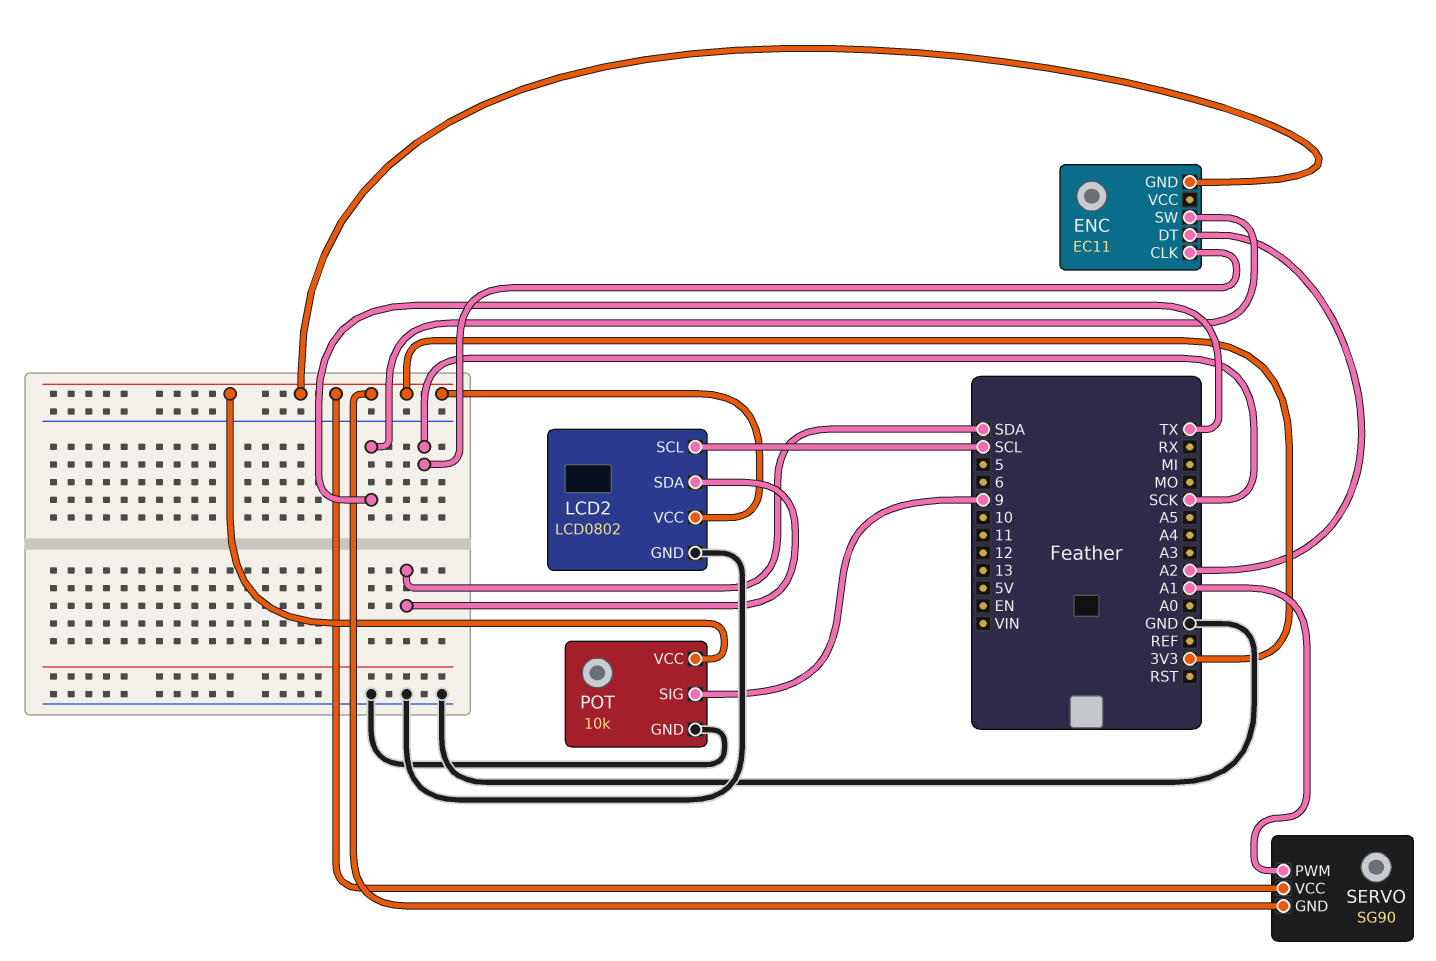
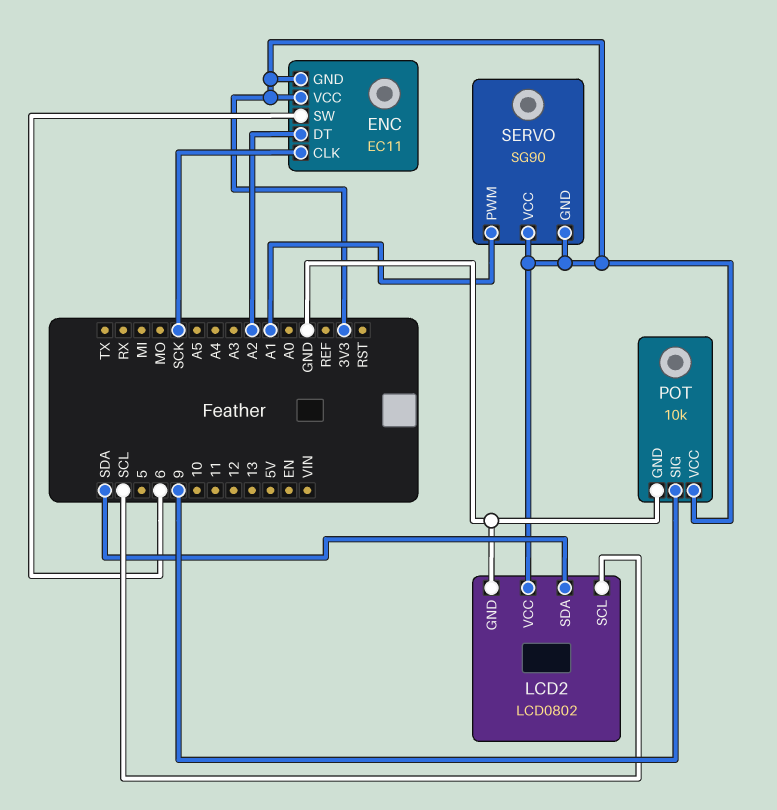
ENC pin SW: TX -> 6
ENC pin VCC: none -> 3V3

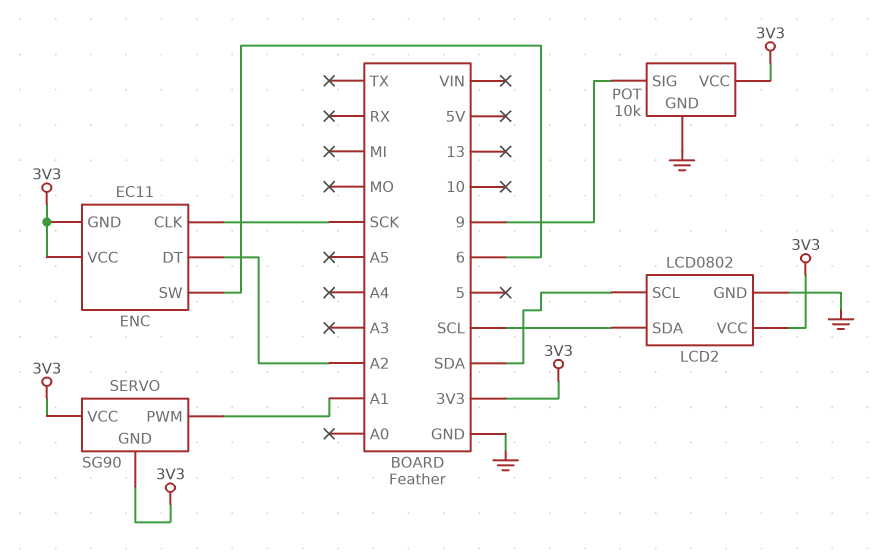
LCD2 pin SCL: SCL -> SDA
LCD2 pin SDA: SDA -> SCL

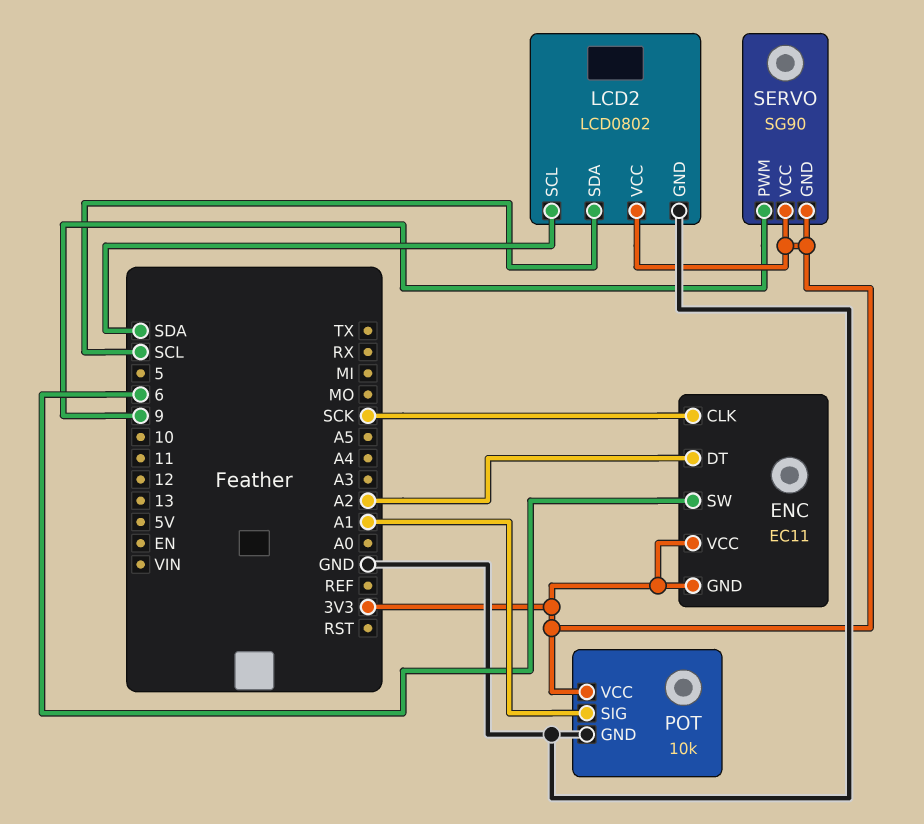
POT pin SIG: 9 -> A1
SERVO pin PWM: A1 -> 9

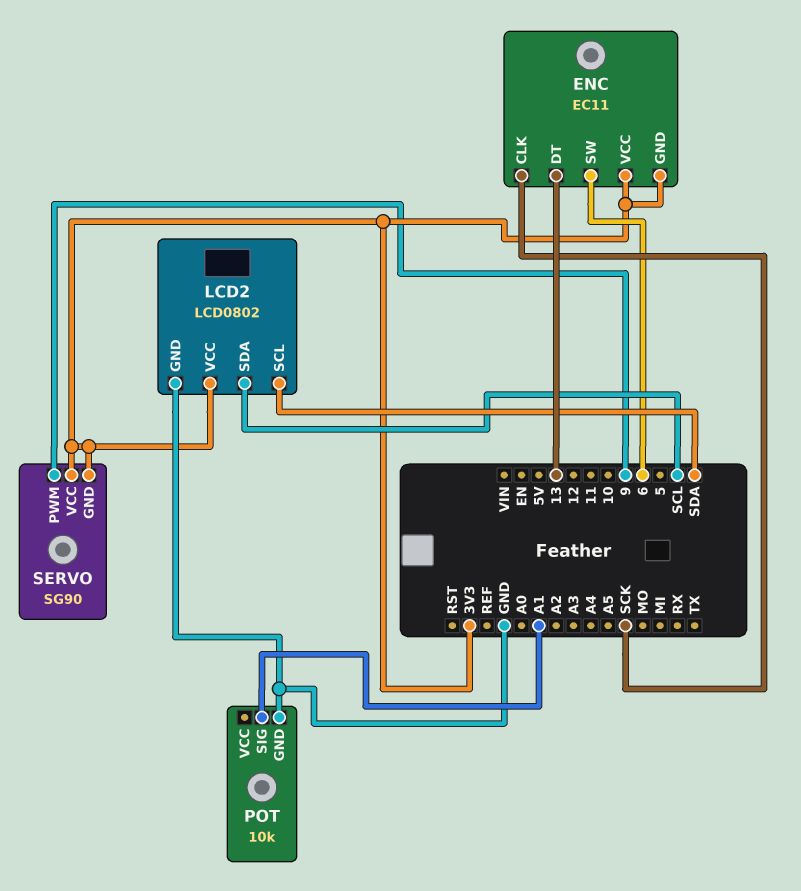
ENC pin DT: A2 -> 13
POT pin VCC: 3V3 -> none

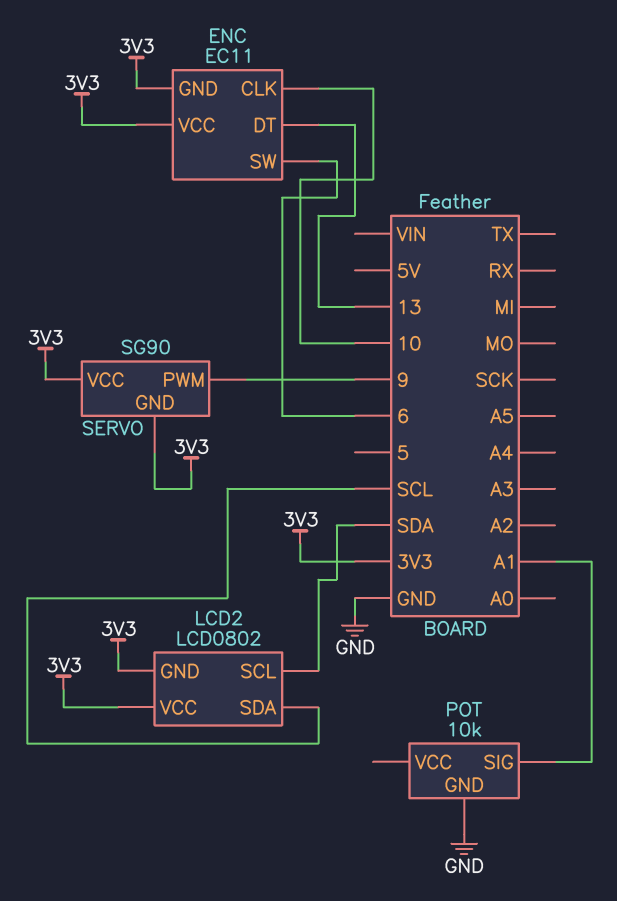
ENC pin CLK: SCK -> 10
LCD2 pin GND: GND -> 3V3

